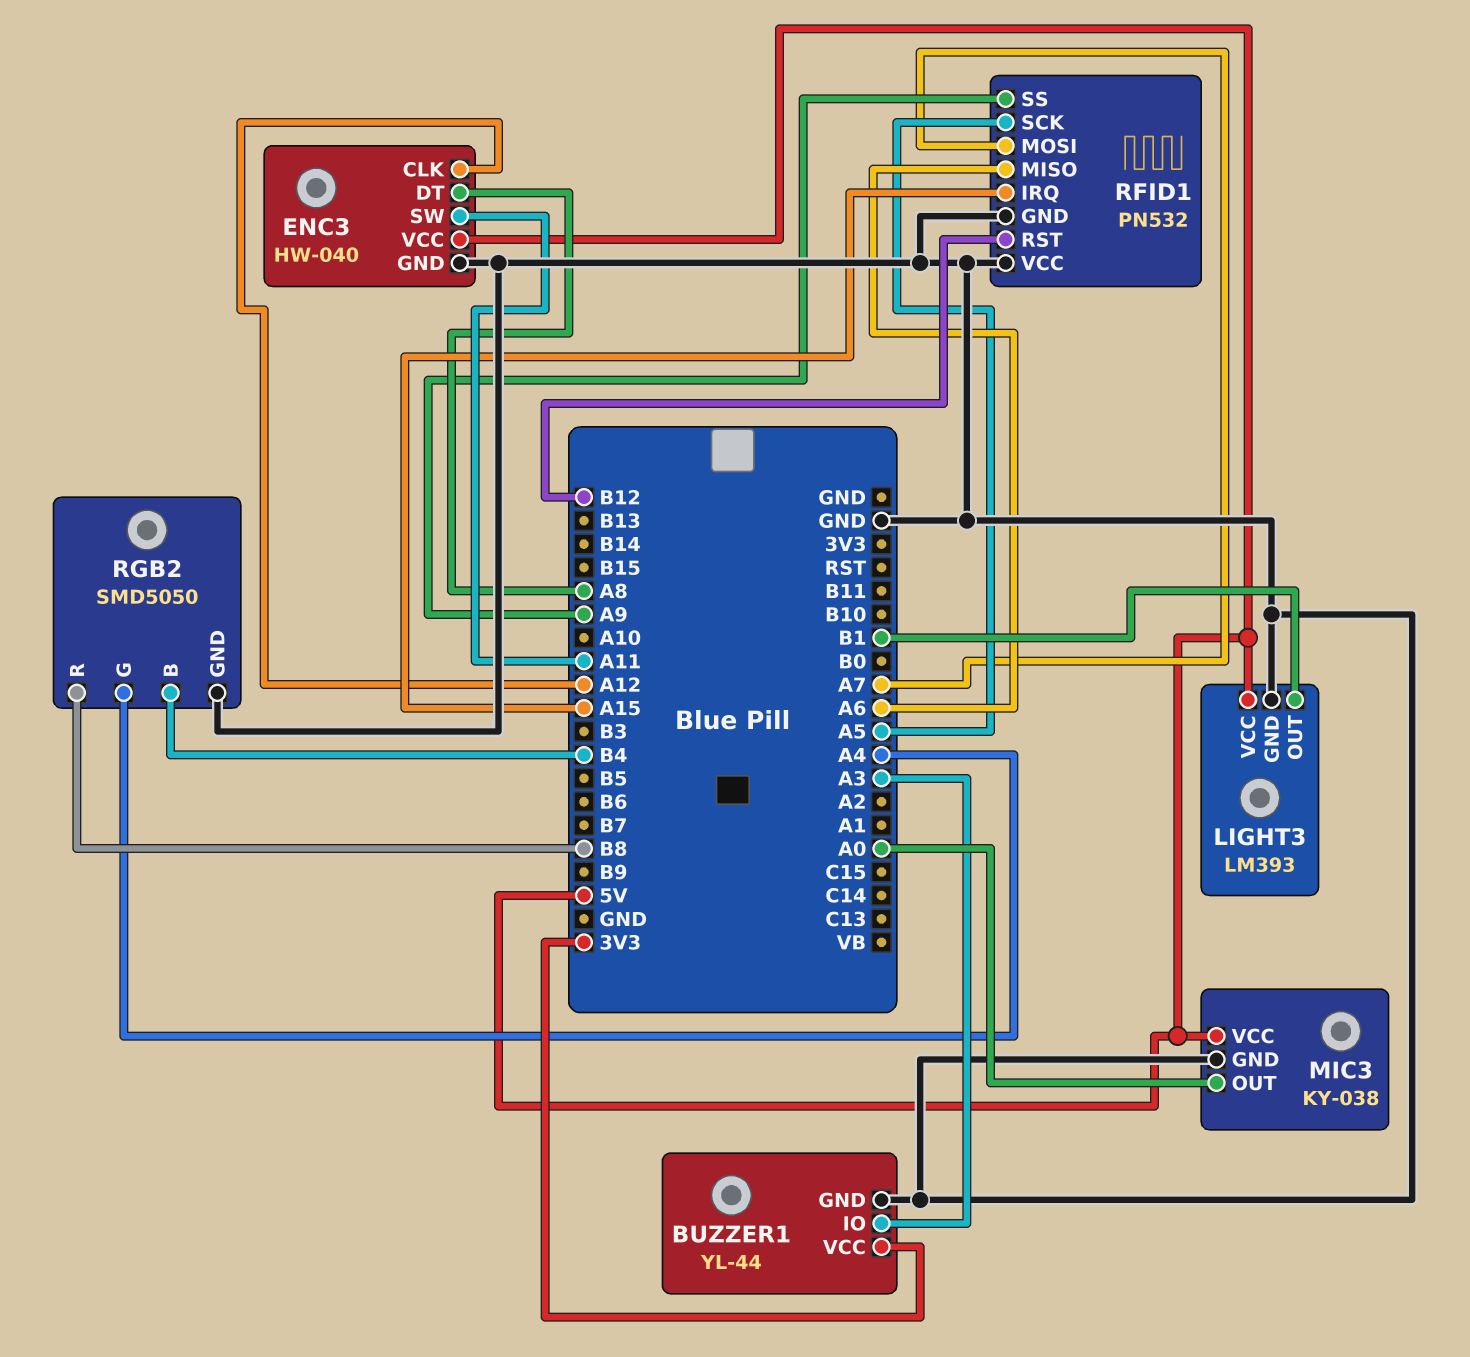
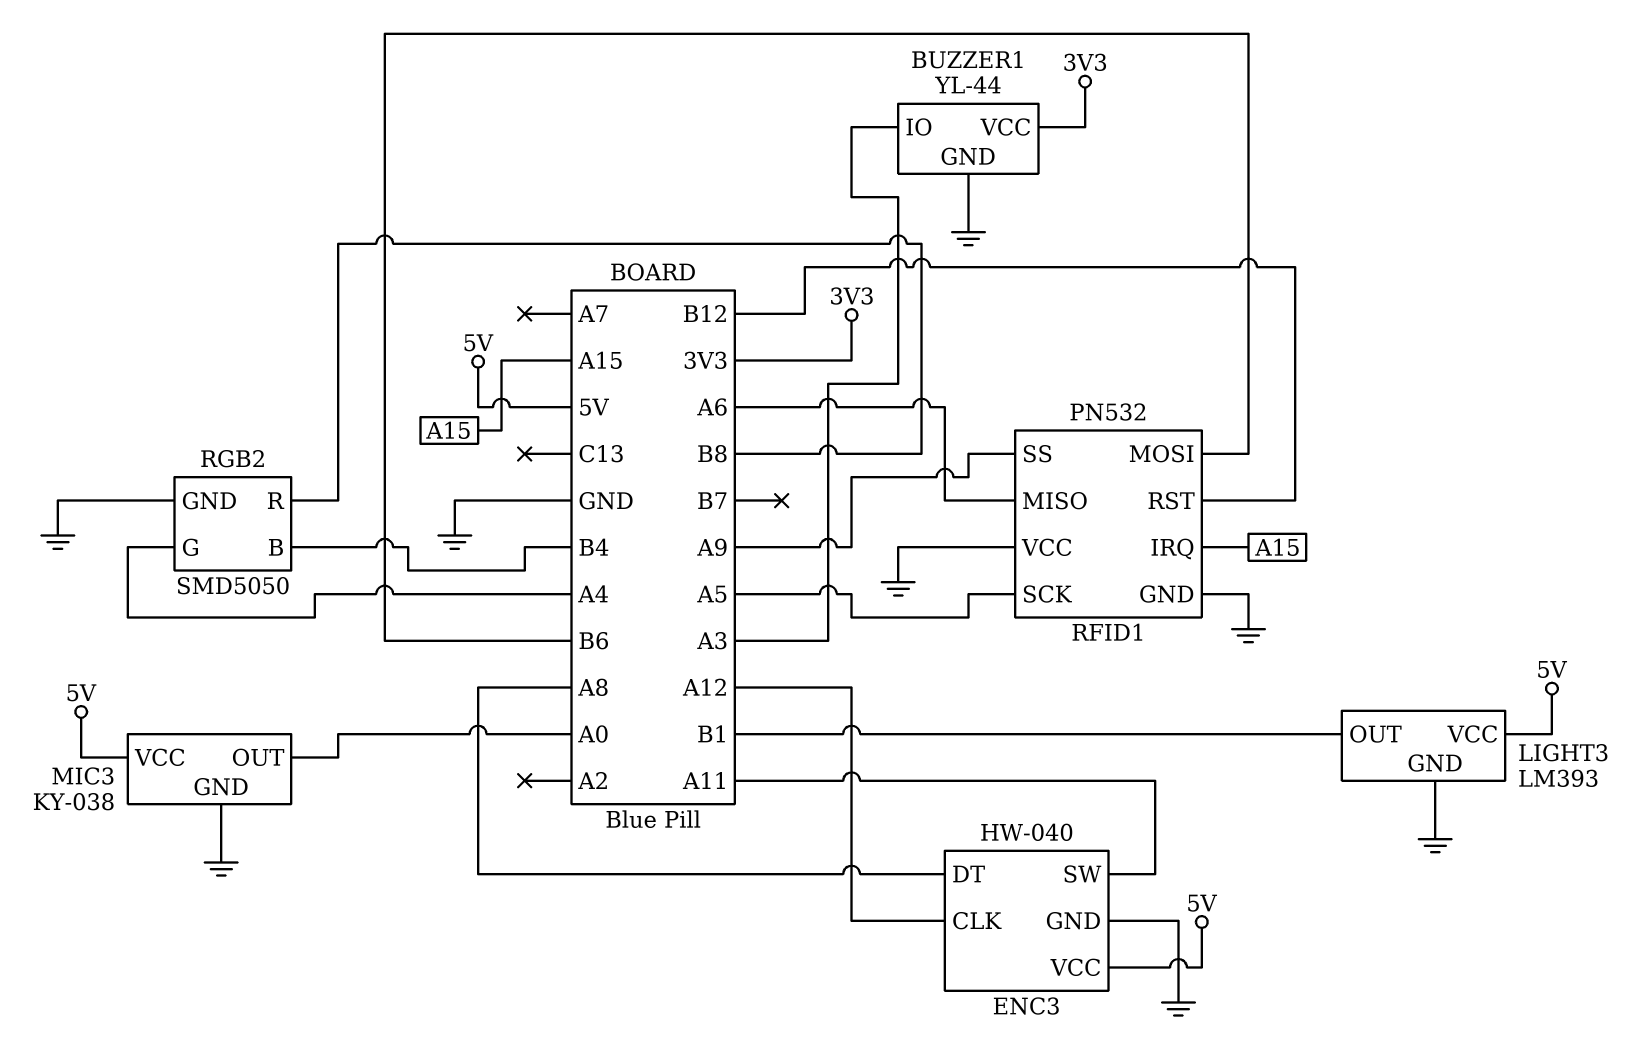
RFID1 pin MOSI: A7 -> B6

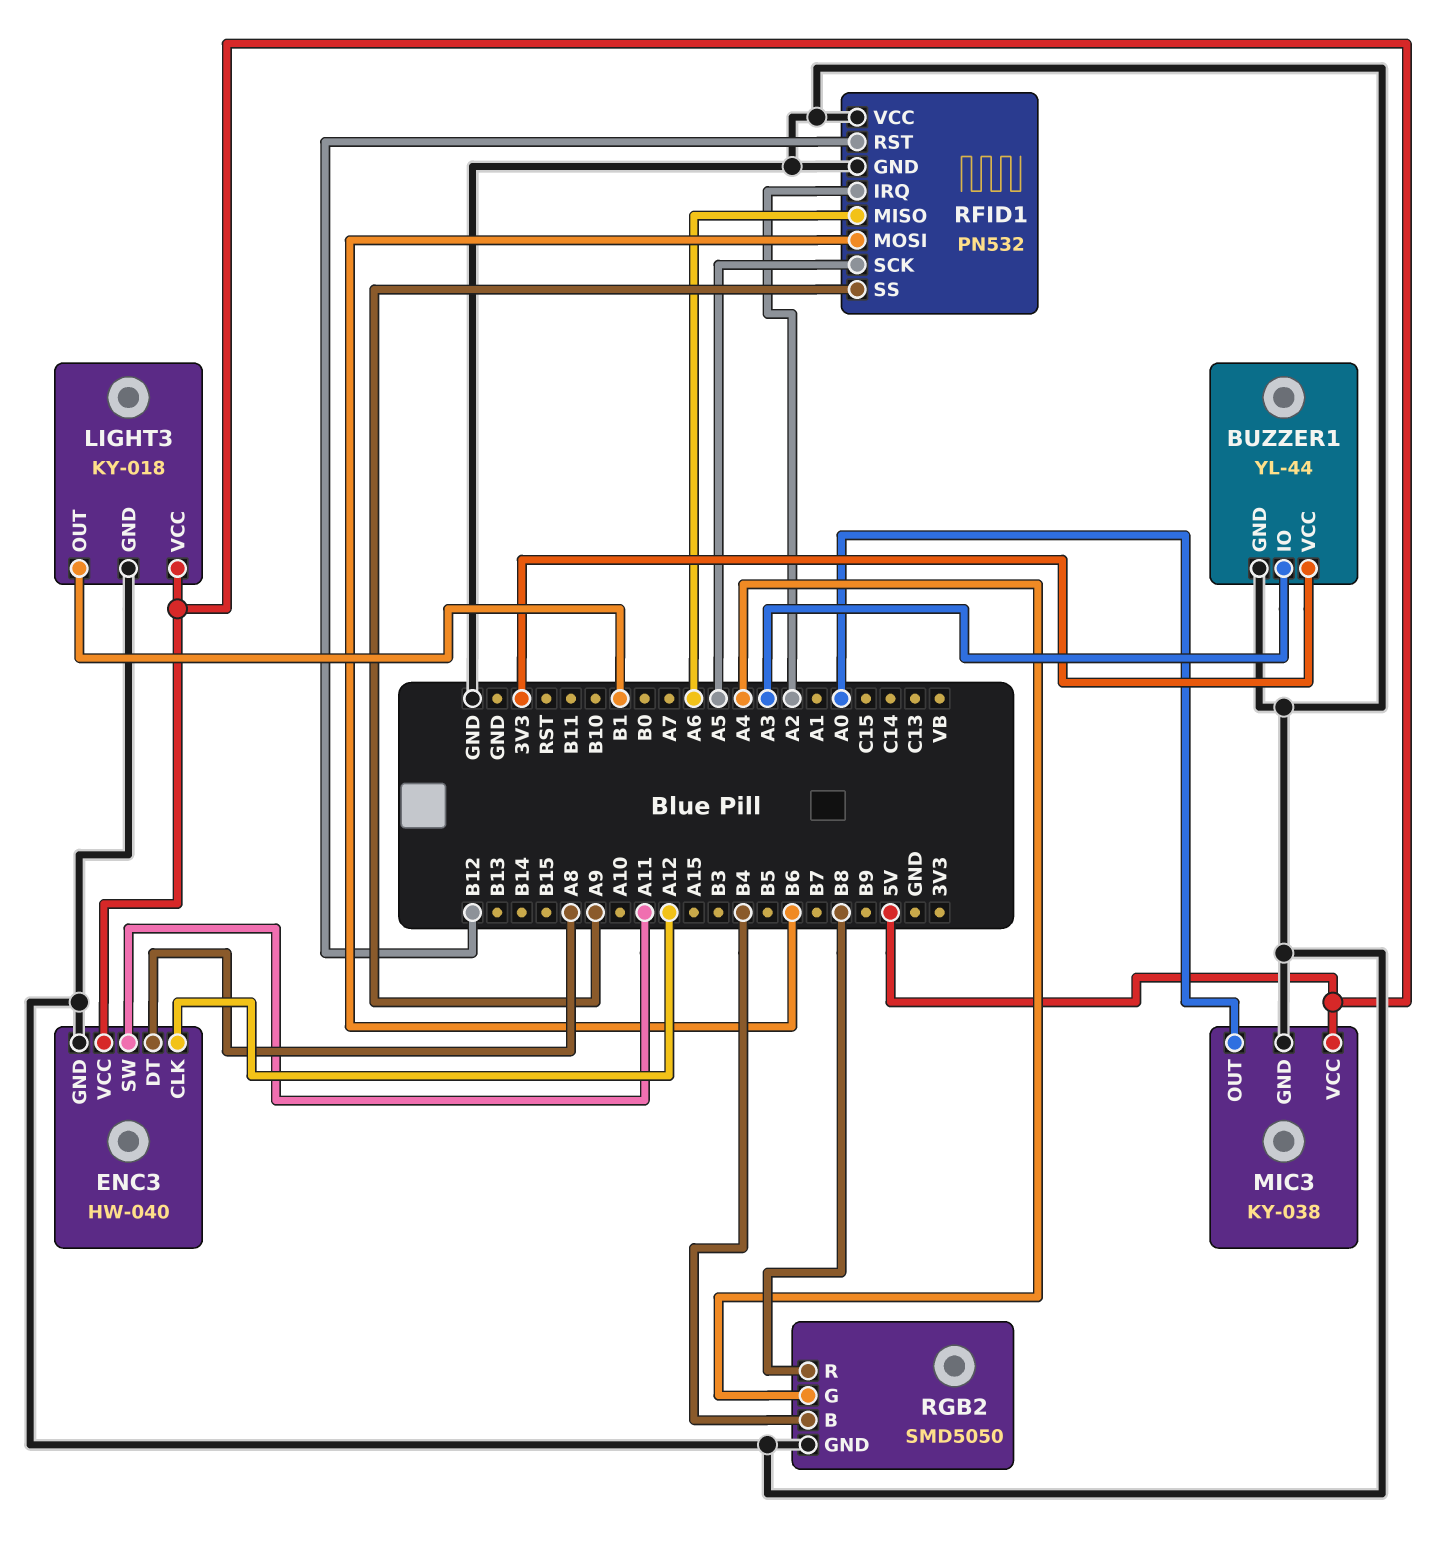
LIGHT3: LM393 -> KY-018
RFID1 pin IRQ: A15 -> A2

